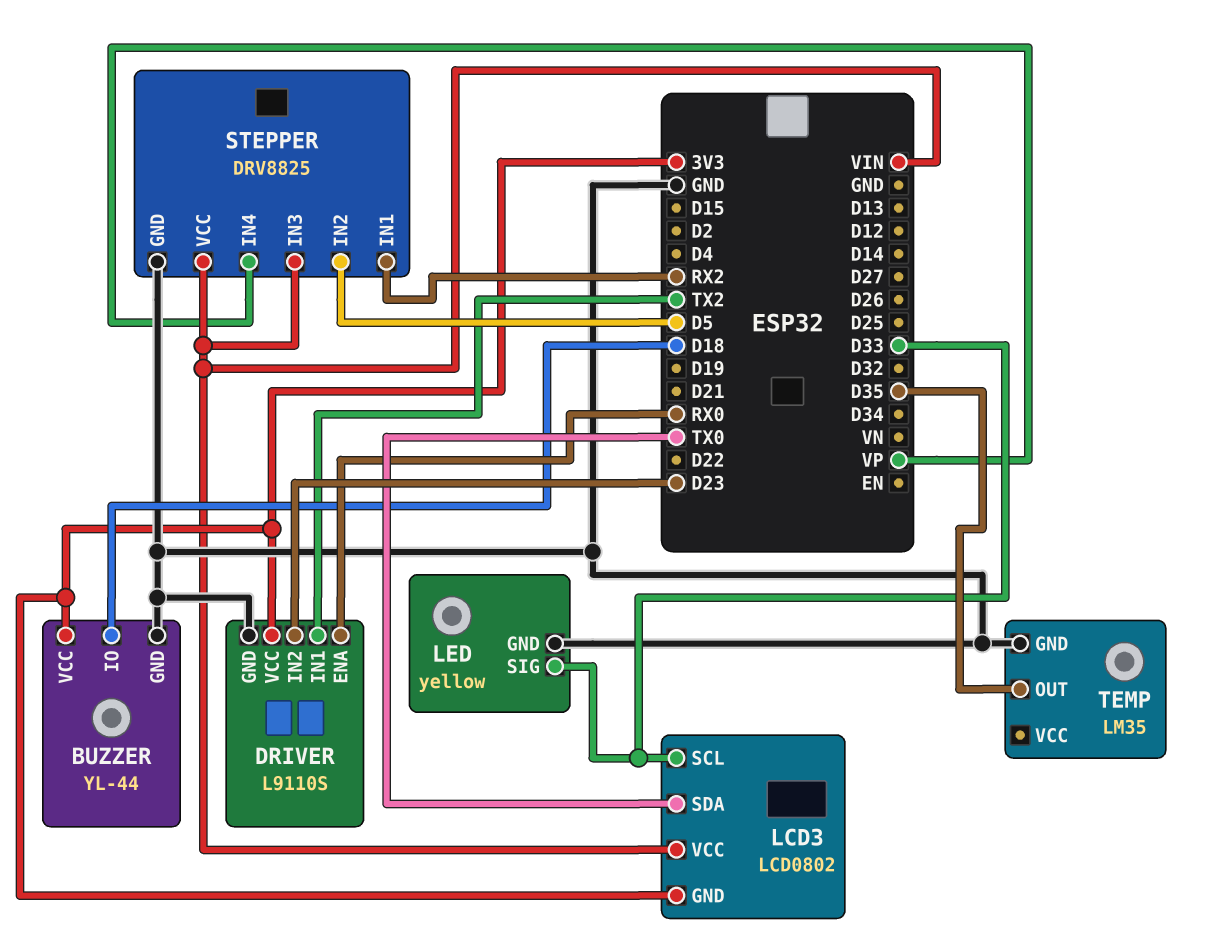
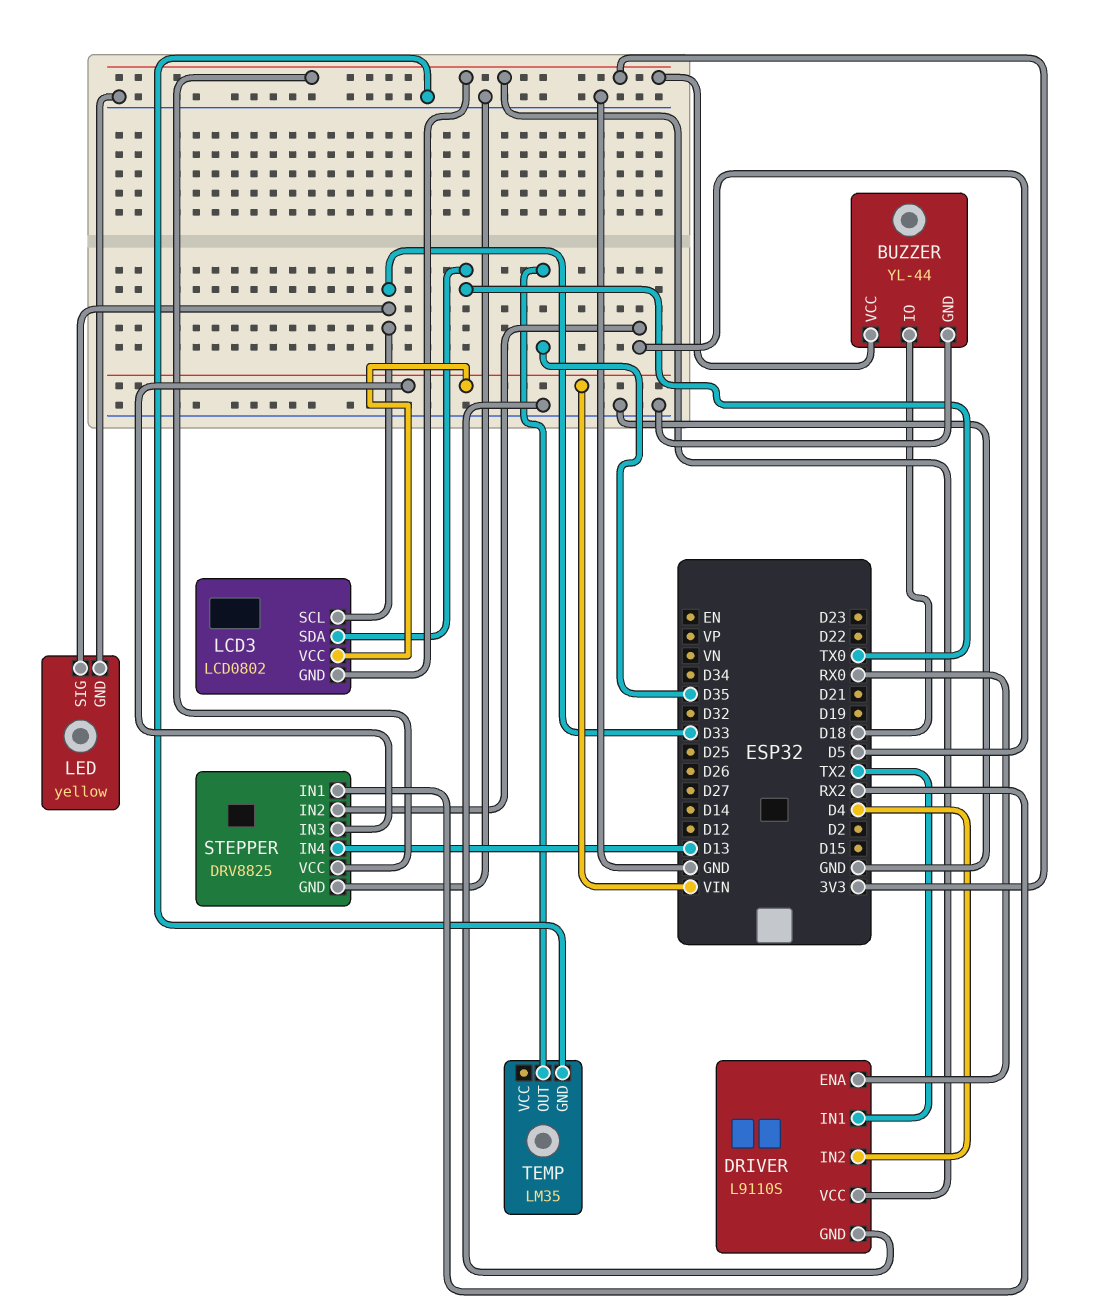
DRIVER pin IN2: D23 -> D4
STEPPER pin IN4: VP -> D13
STEPPER pin VCC: VIN -> 3V3

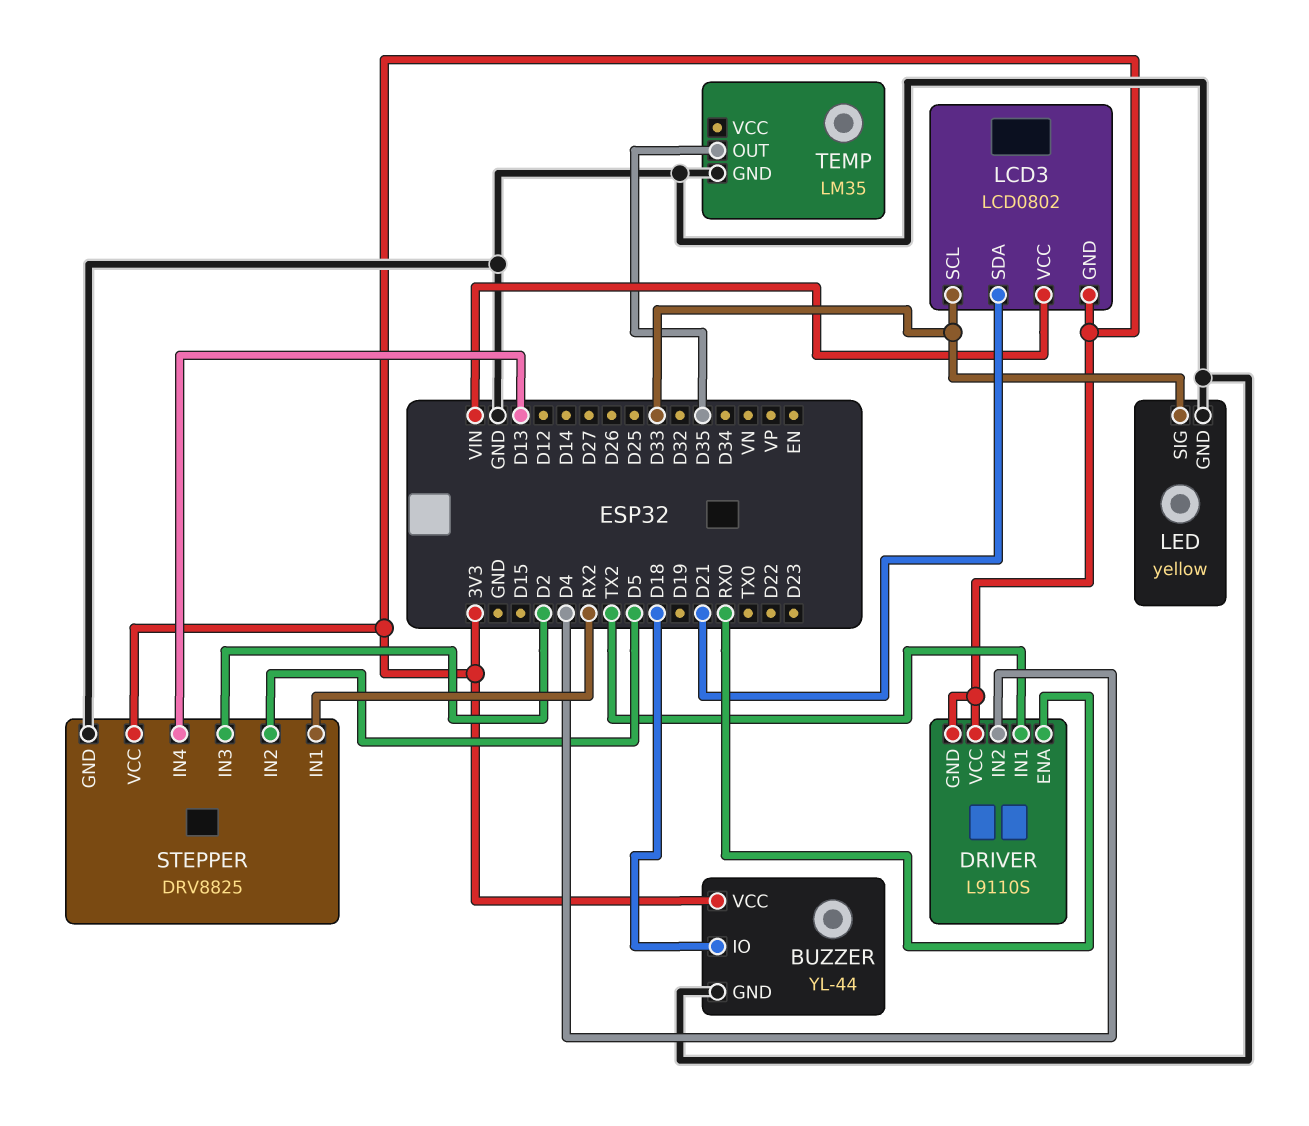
DRIVER pin GND: GND -> 3V3
LCD3 pin SDA: TX0 -> D21
STEPPER pin IN3: VIN -> D2

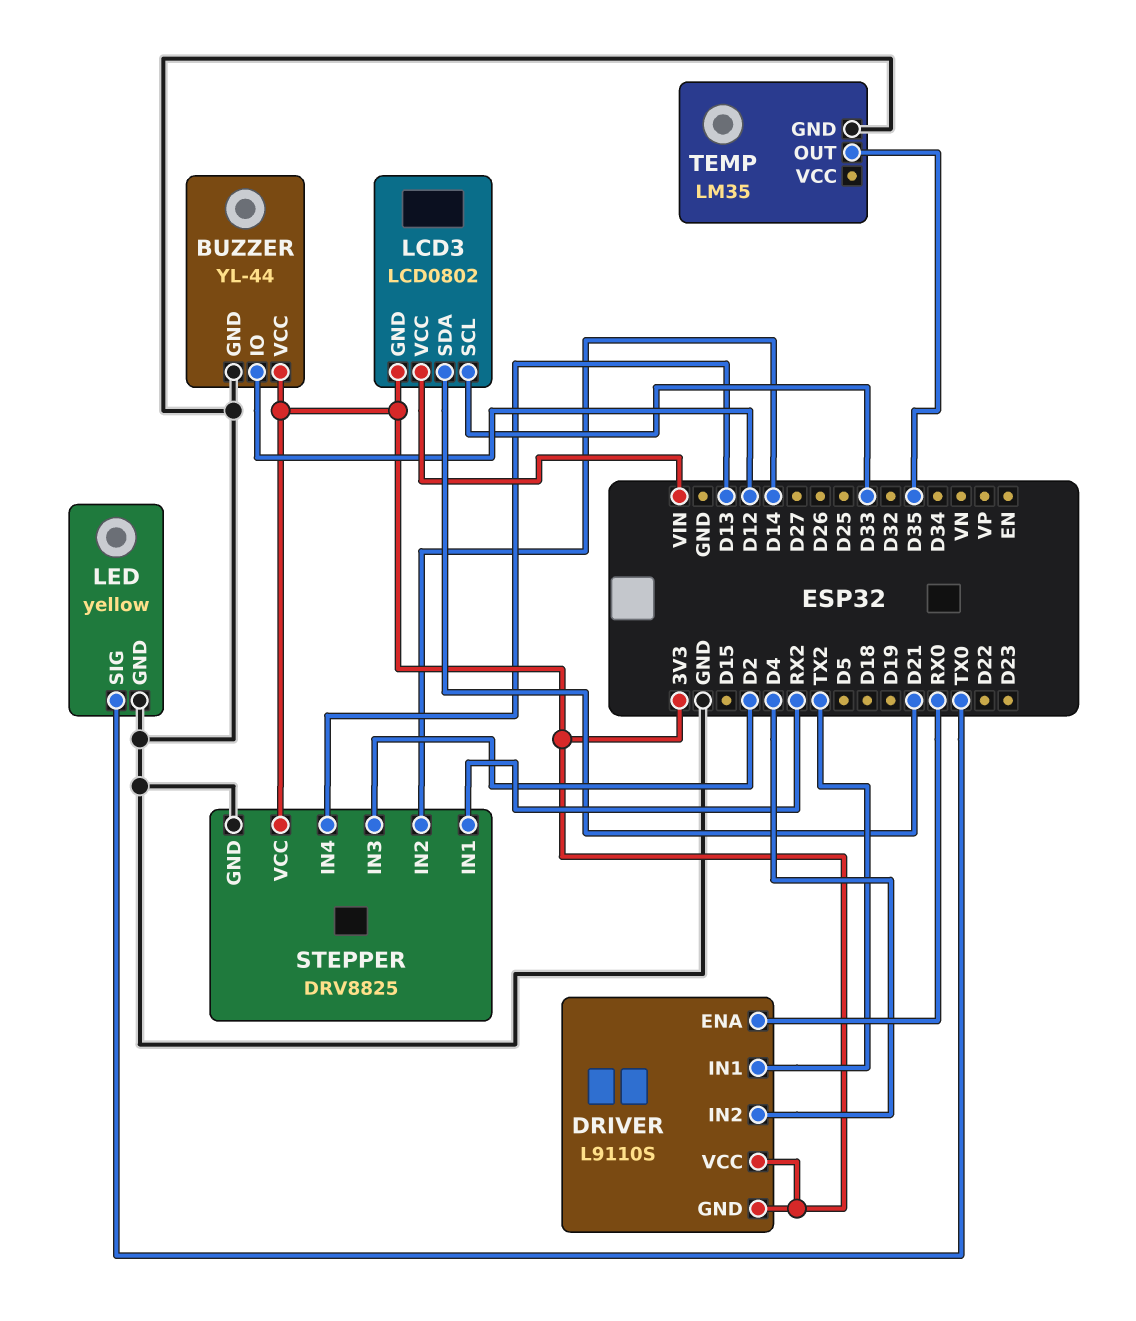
BUZZER pin IO: D18 -> D12
LED pin SIG: D33 -> TX0
STEPPER pin IN2: D5 -> D14

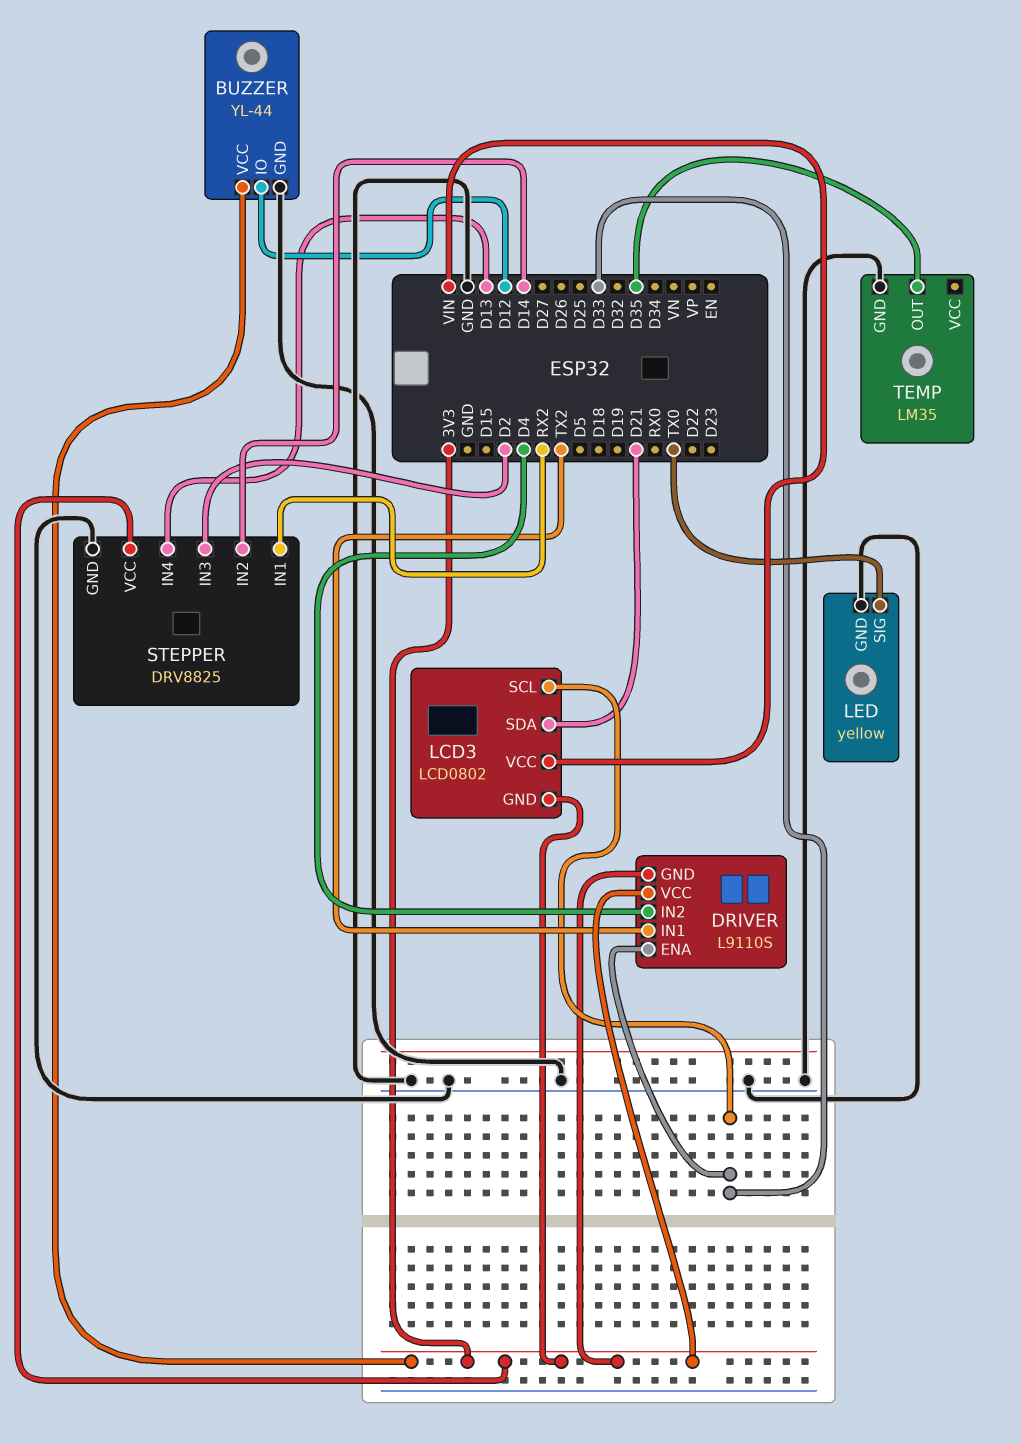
DRIVER pin ENA: RX0 -> D33

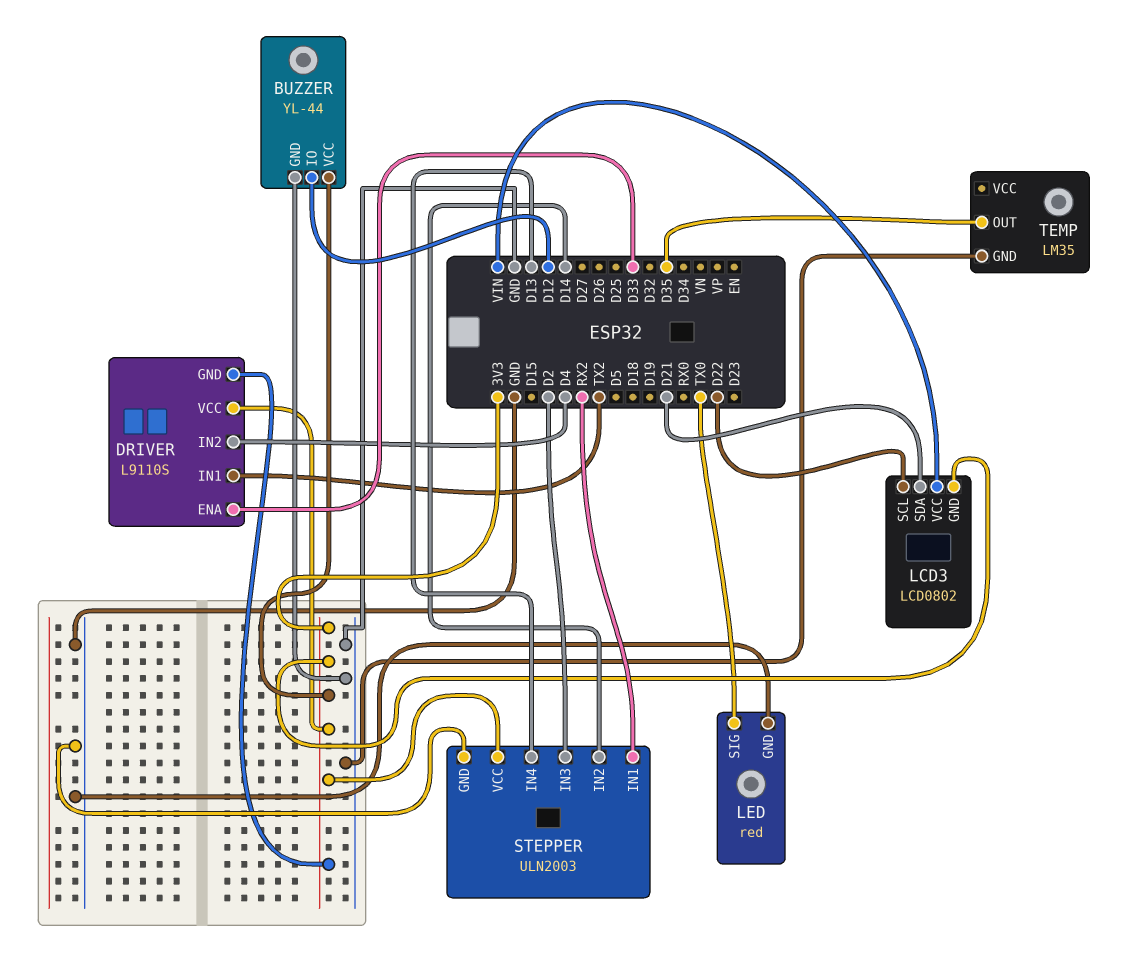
LCD3 pin SCL: D33 -> D22
LED: yellow -> red
STEPPER: DRV8825 -> ULN2003

